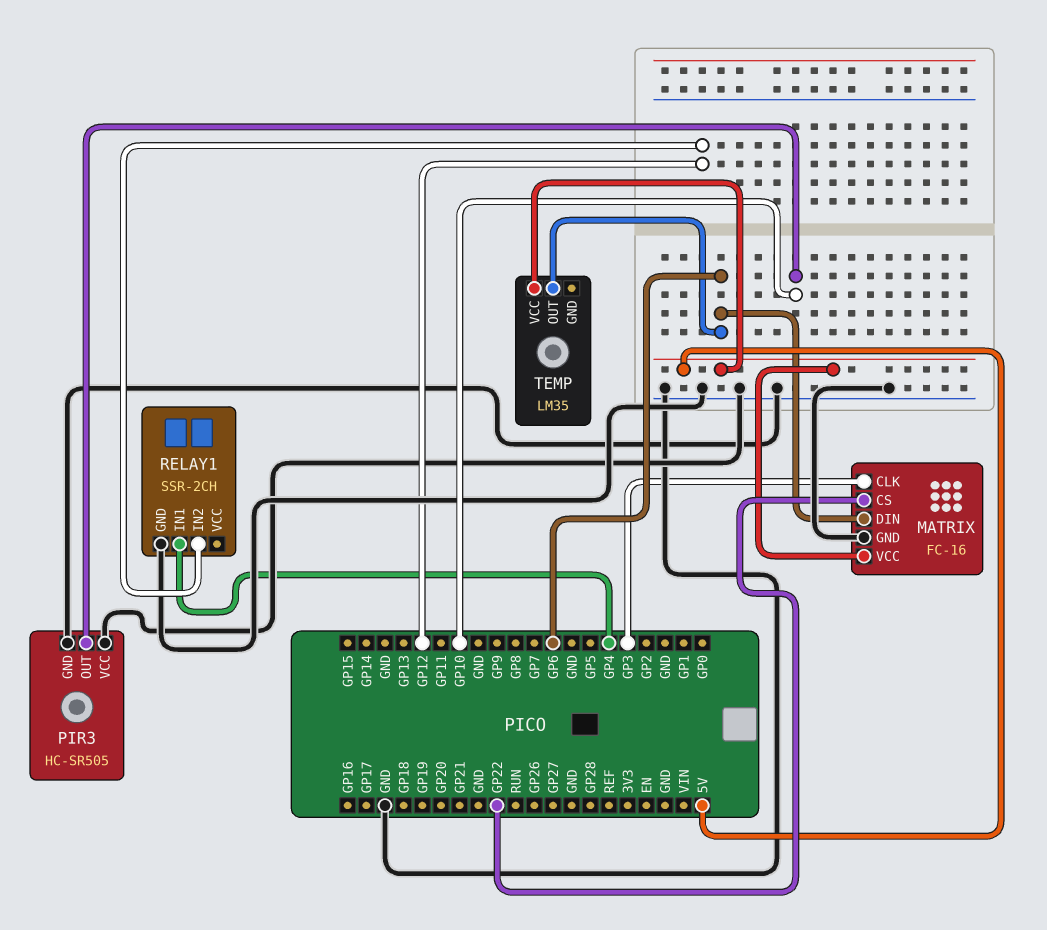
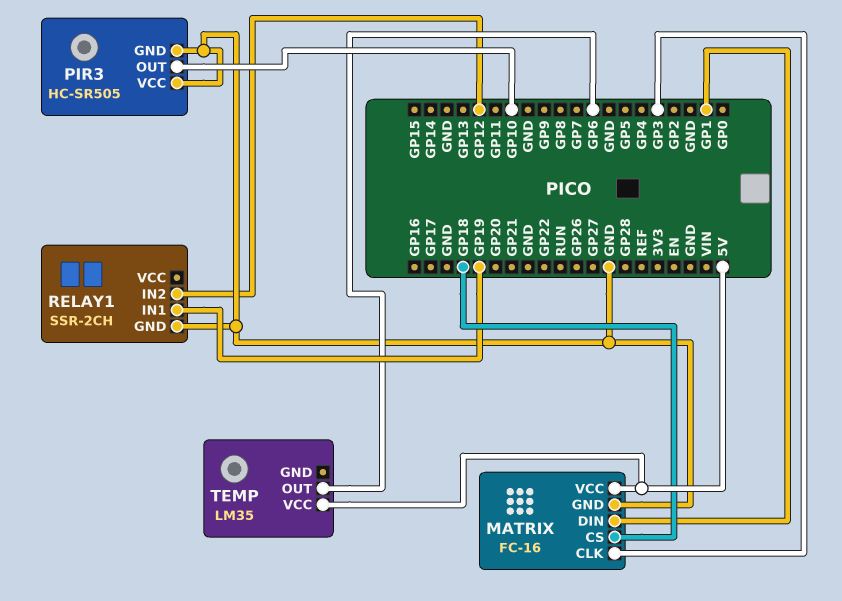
MATRIX pin CS: GP22 -> GP18
MATRIX pin DIN: GP6 -> GP1
RELAY1 pin IN1: GP4 -> GP19

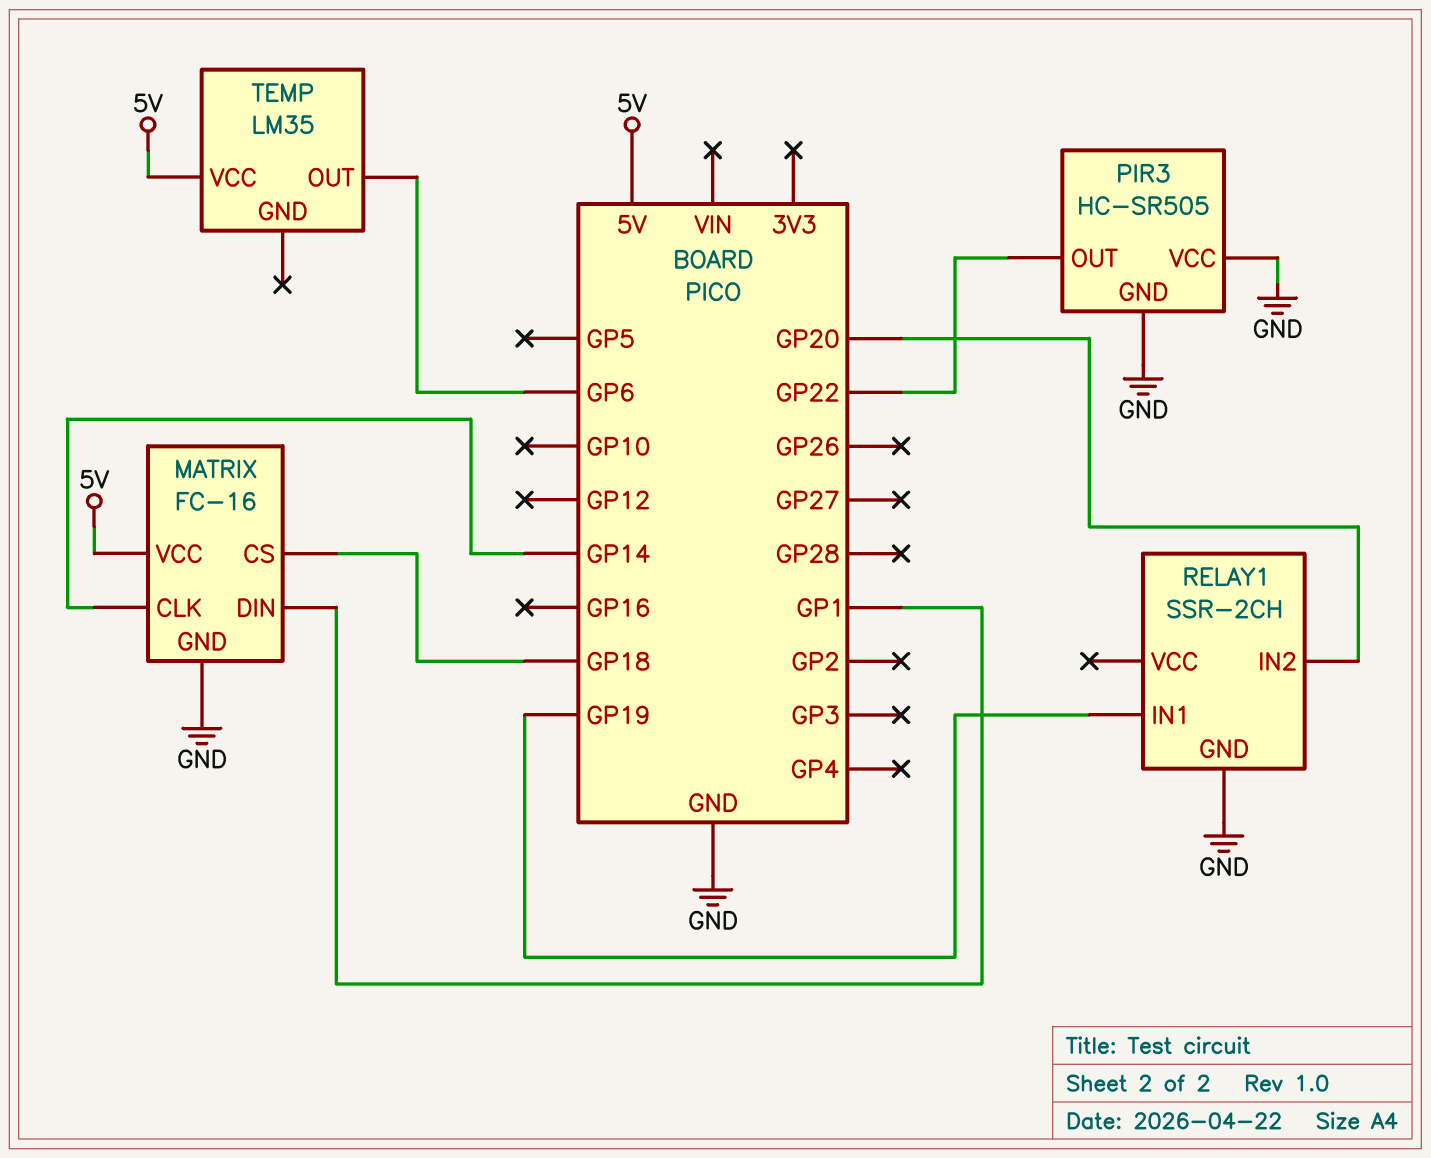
MATRIX pin CLK: GP3 -> GP14
PIR3 pin OUT: GP10 -> GP22
RELAY1 pin IN2: GP12 -> GP20

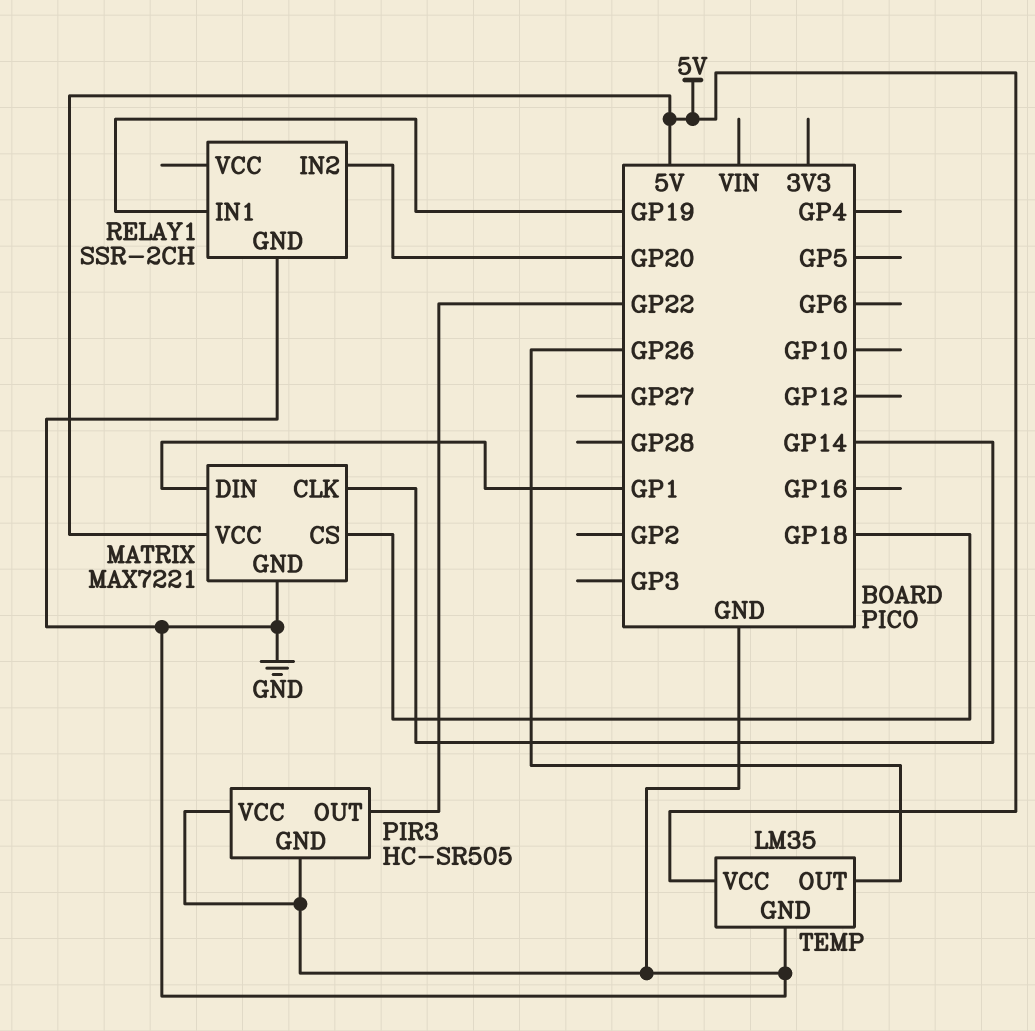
MATRIX: FC-16 -> MAX7221
TEMP pin GND: none -> GND
TEMP pin OUT: GP6 -> GP26

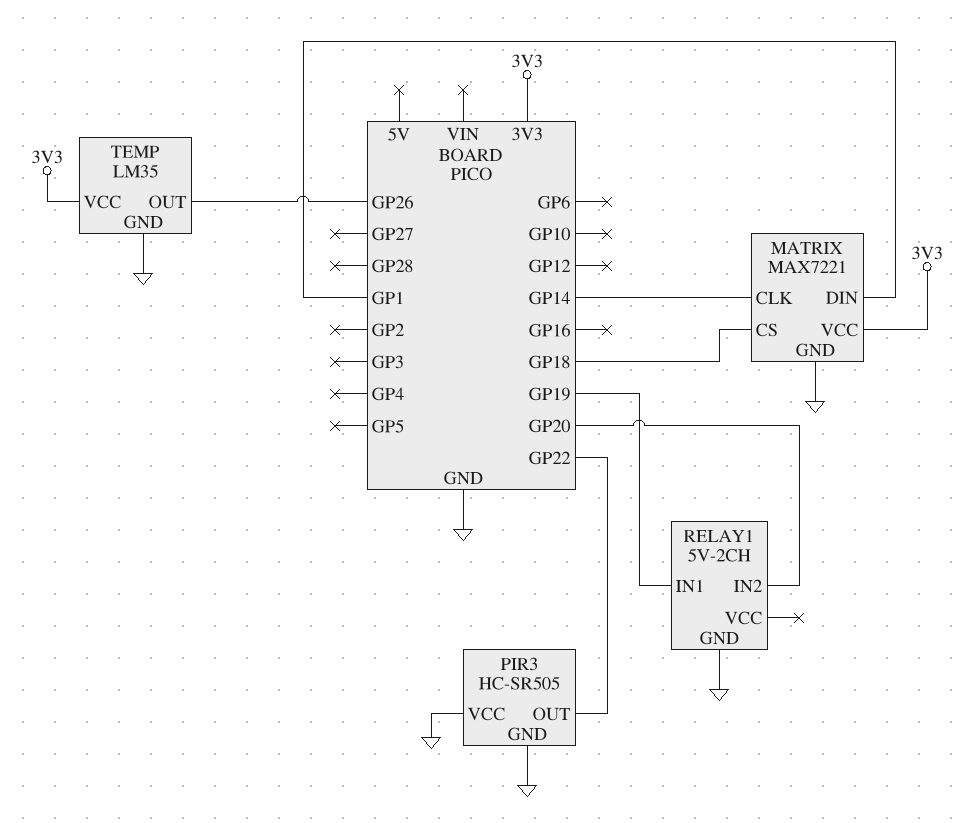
MATRIX pin VCC: 5V -> 3V3
RELAY1: SSR-2CH -> 5V-2CH
TEMP pin VCC: 5V -> 3V3

